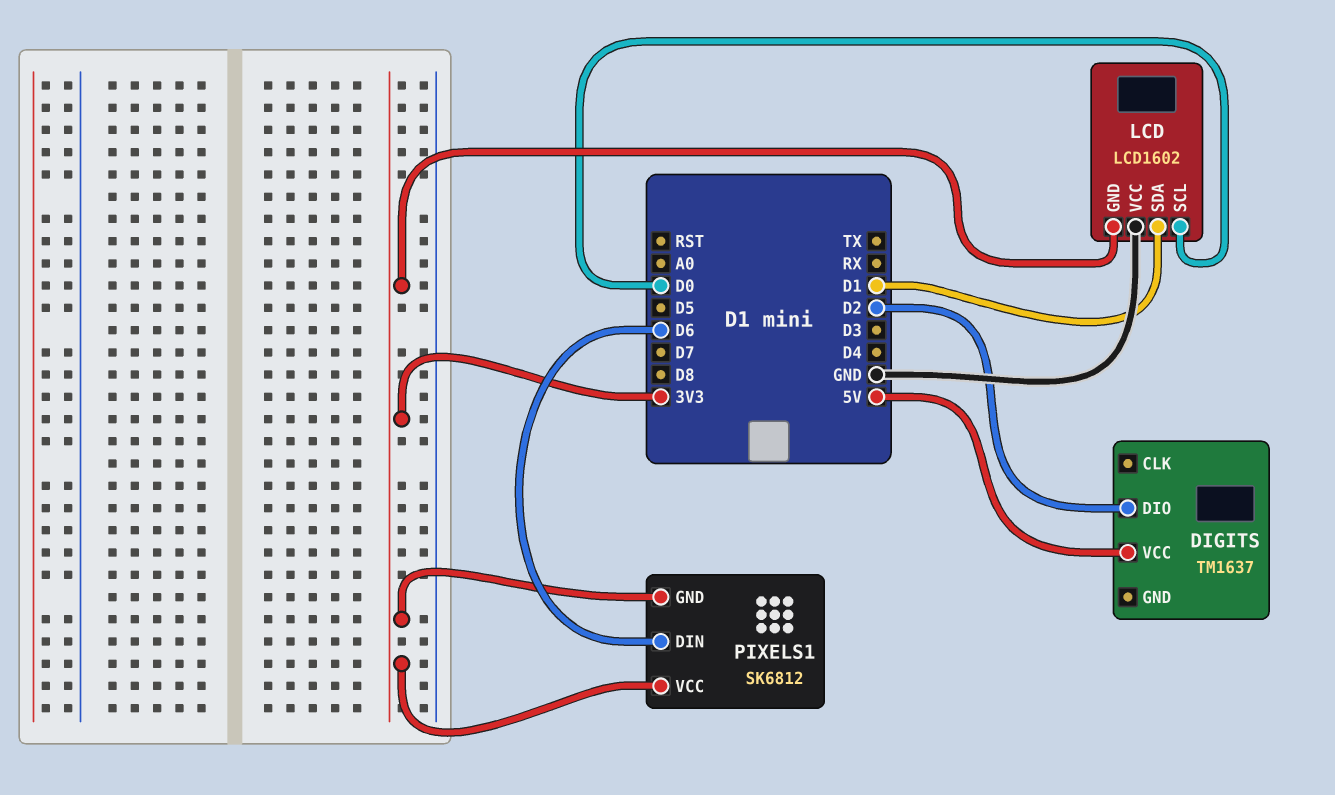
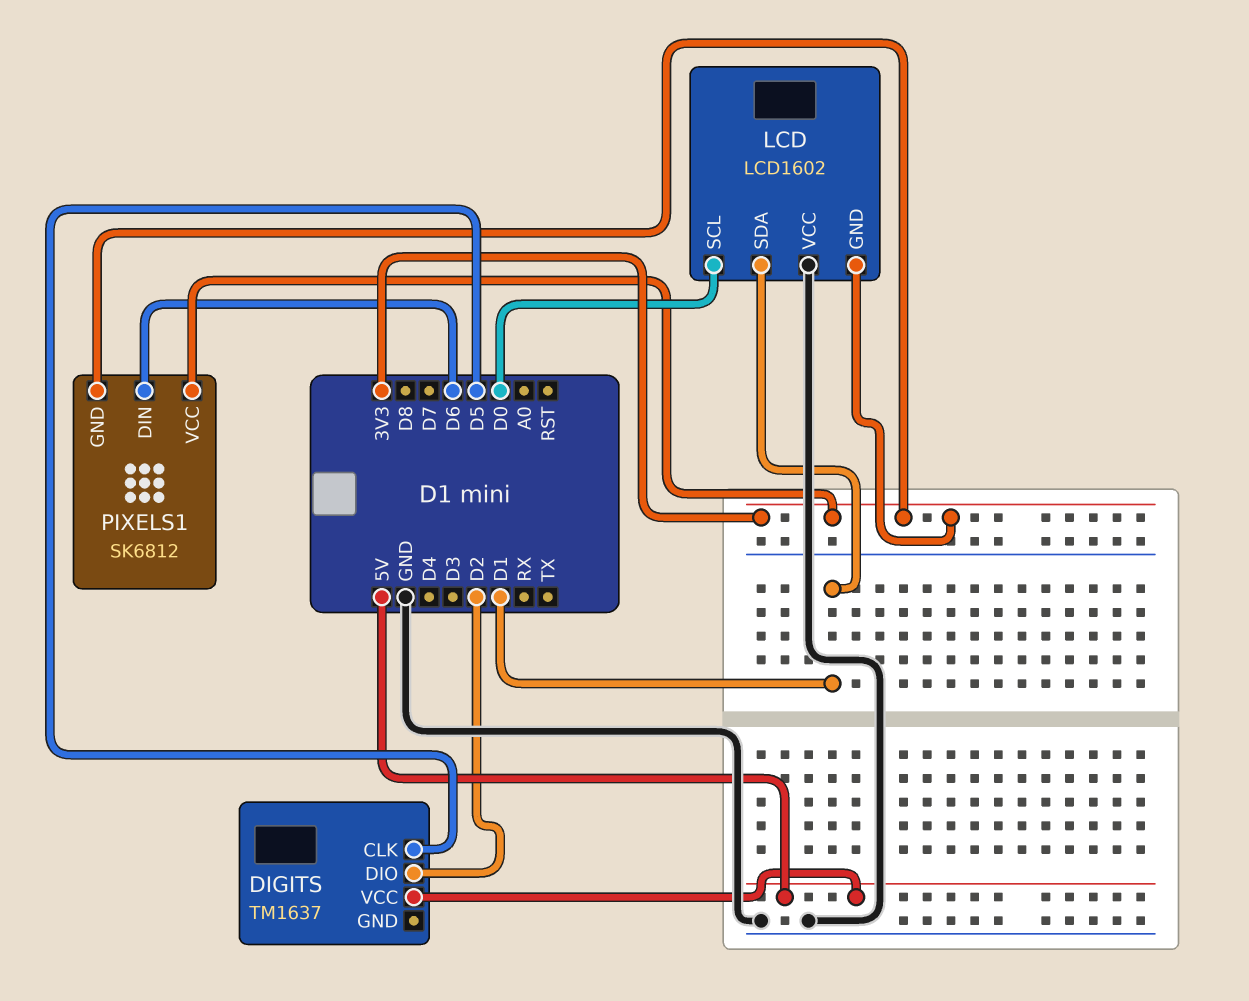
DIGITS pin CLK: none -> D5

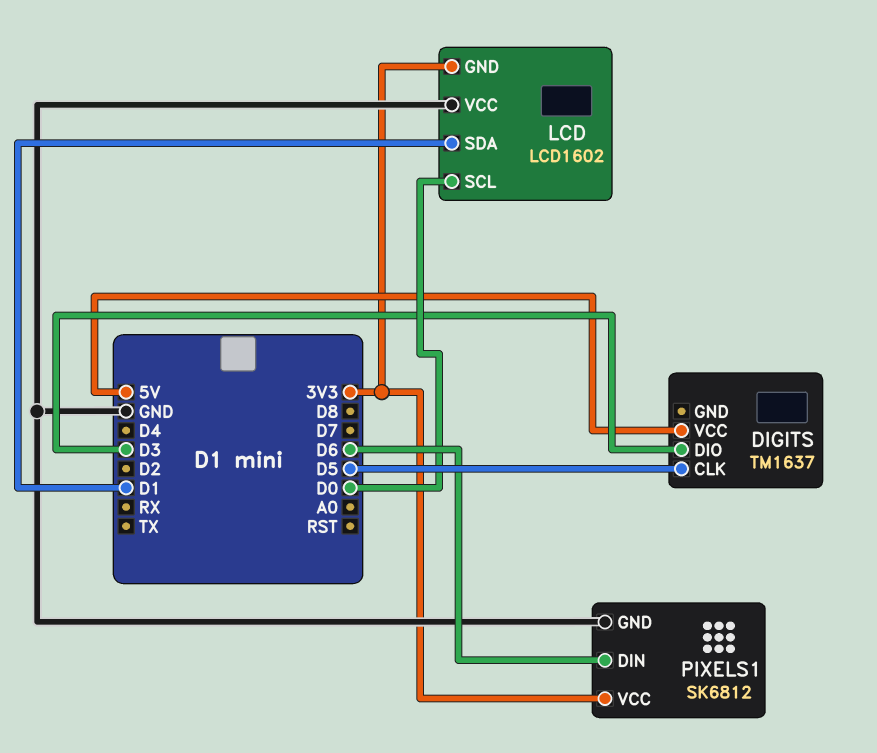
DIGITS pin DIO: D2 -> D3
PIXELS1 pin GND: 3V3 -> GND

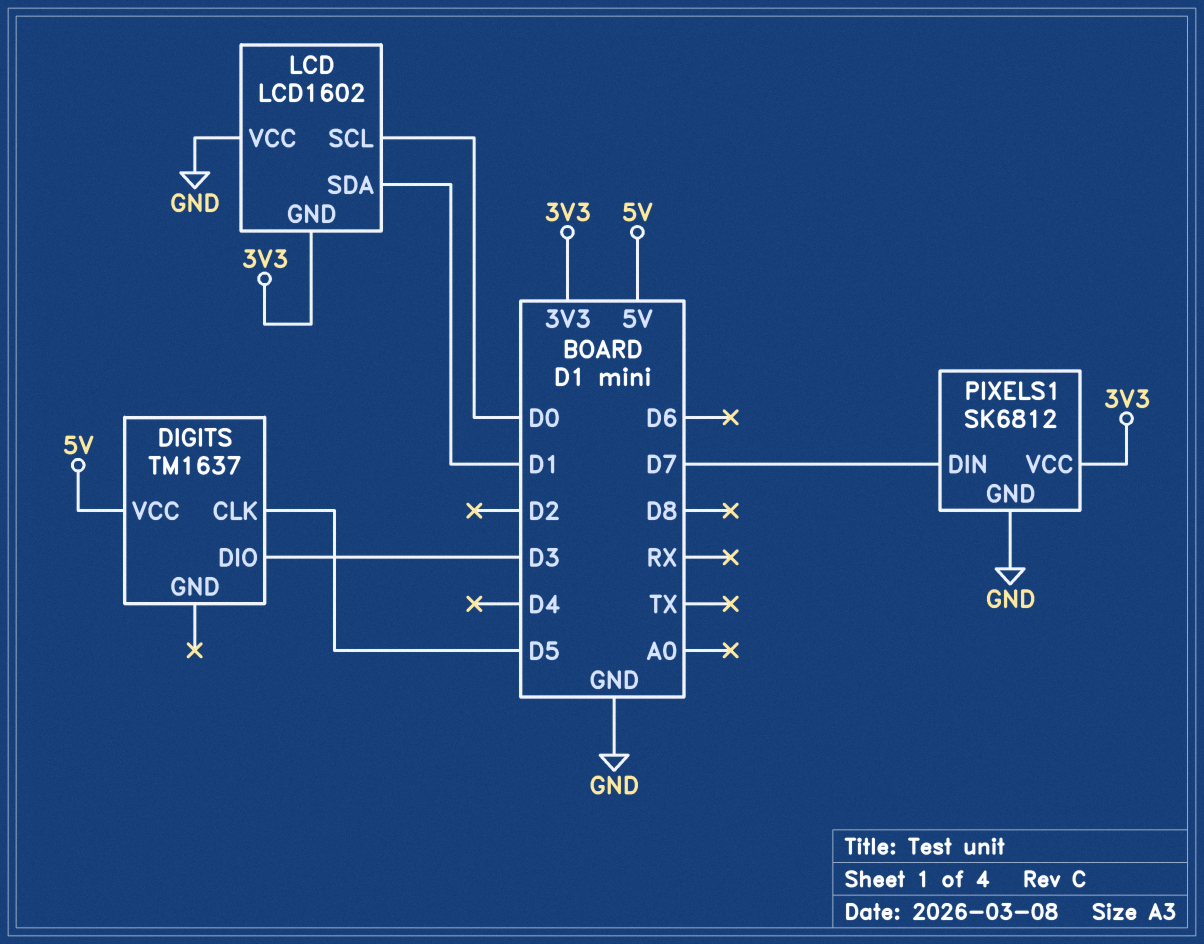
PIXELS1 pin DIN: D6 -> D7

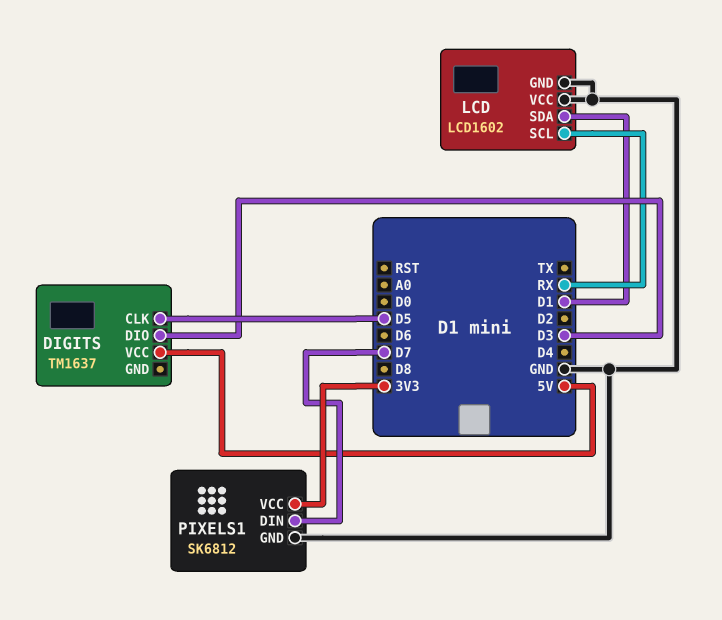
LCD pin GND: 3V3 -> GND
LCD pin SCL: D0 -> RX

